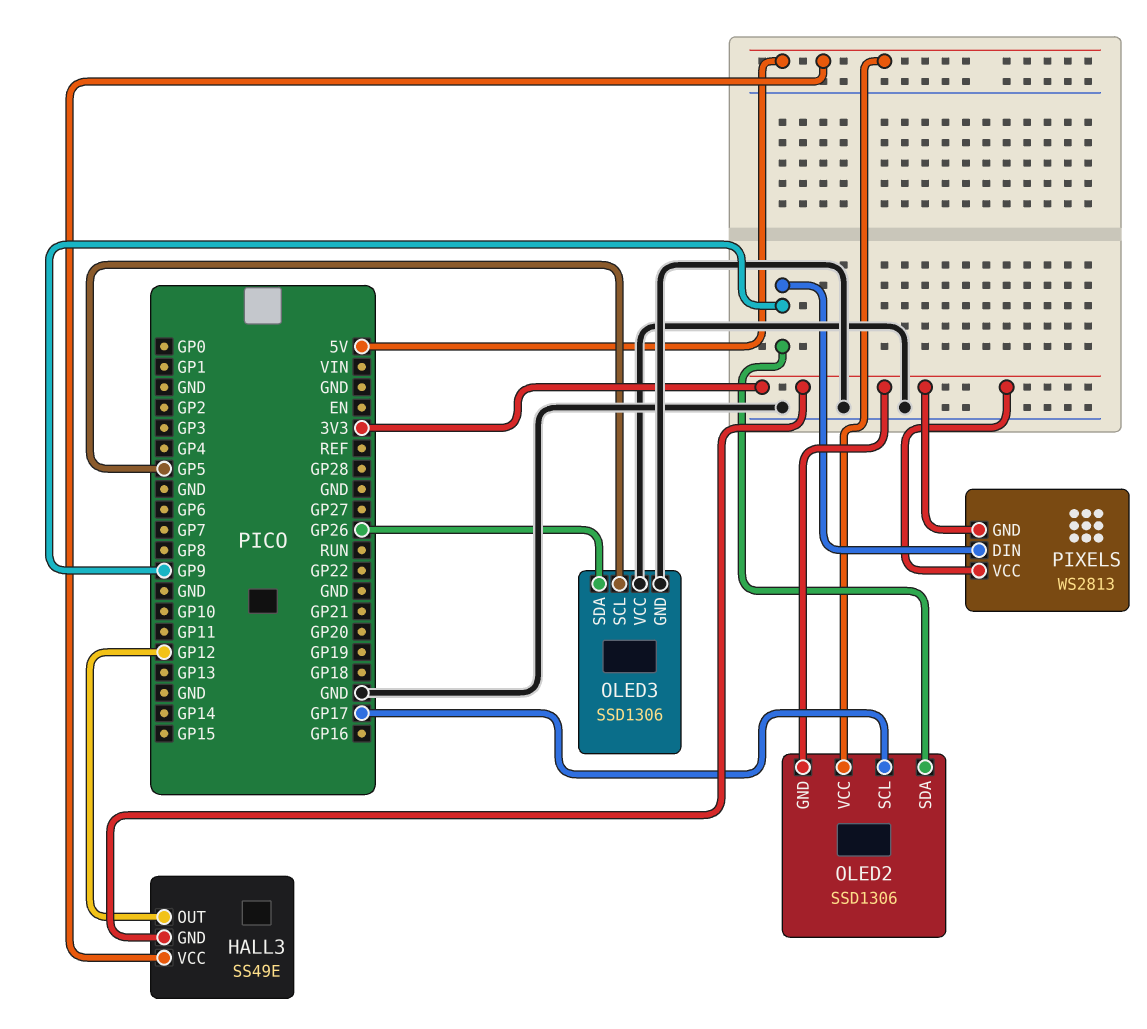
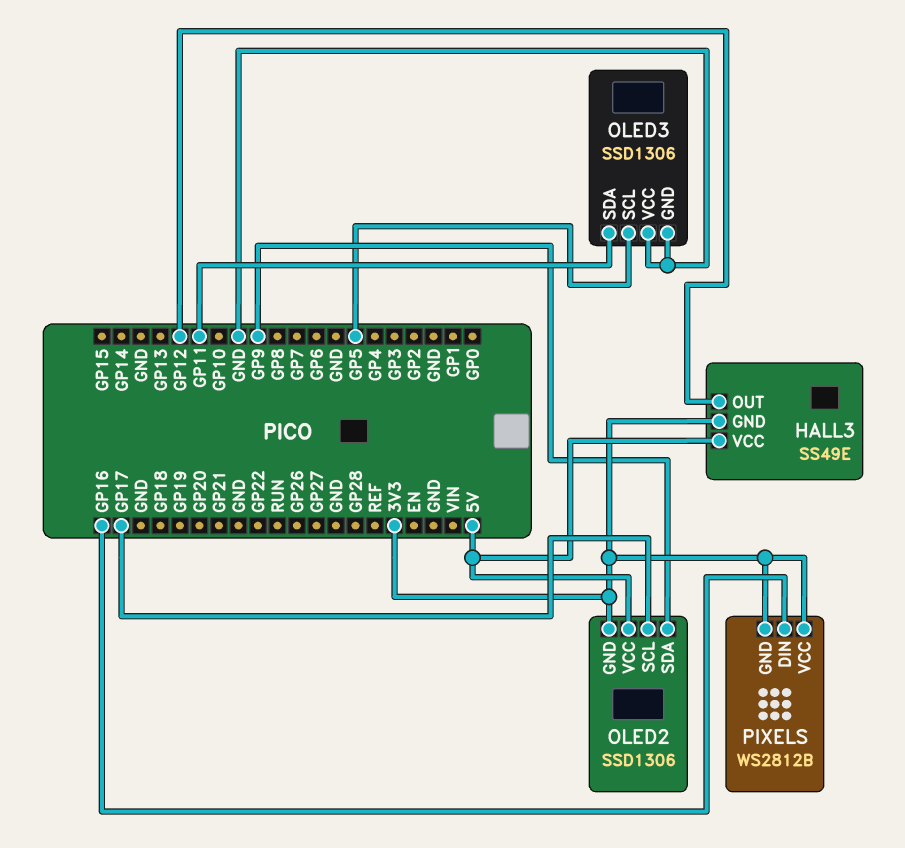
OLED3 pin SDA: GP26 -> GP11
PIXELS: WS2813 -> WS2812B
PIXELS pin DIN: GP9 -> GP16

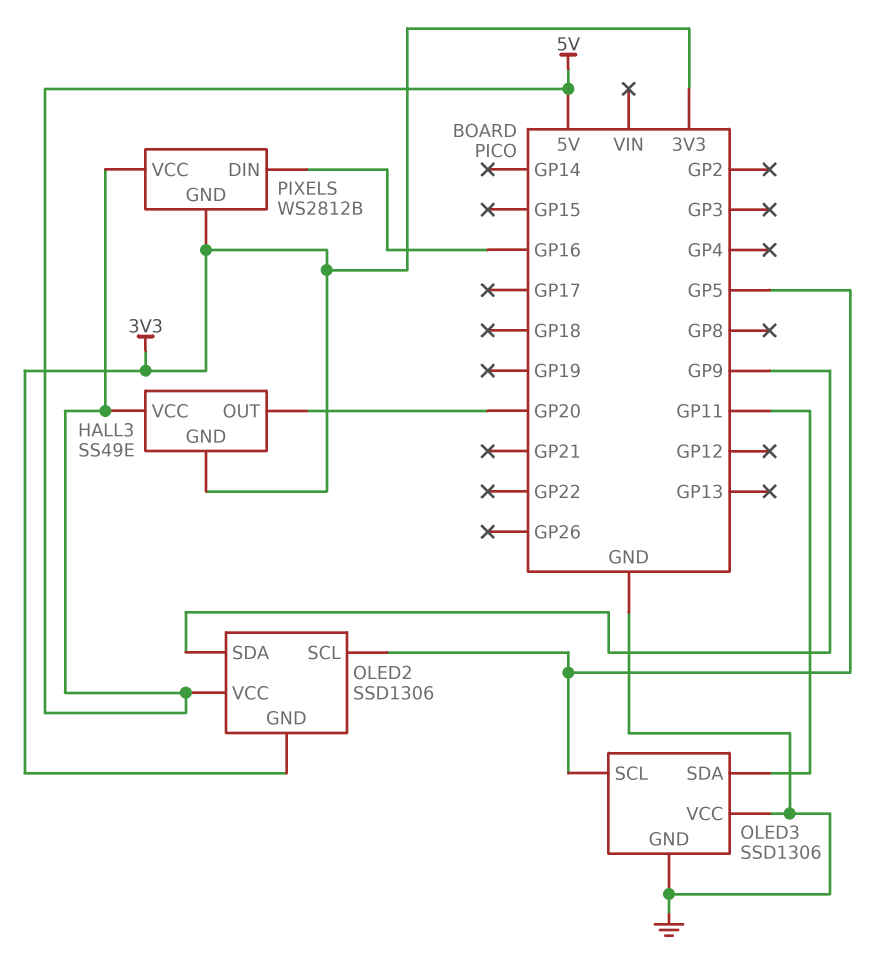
HALL3 pin OUT: GP12 -> GP20
OLED2 pin SCL: GP17 -> GP5
PIXELS pin VCC: 3V3 -> 5V

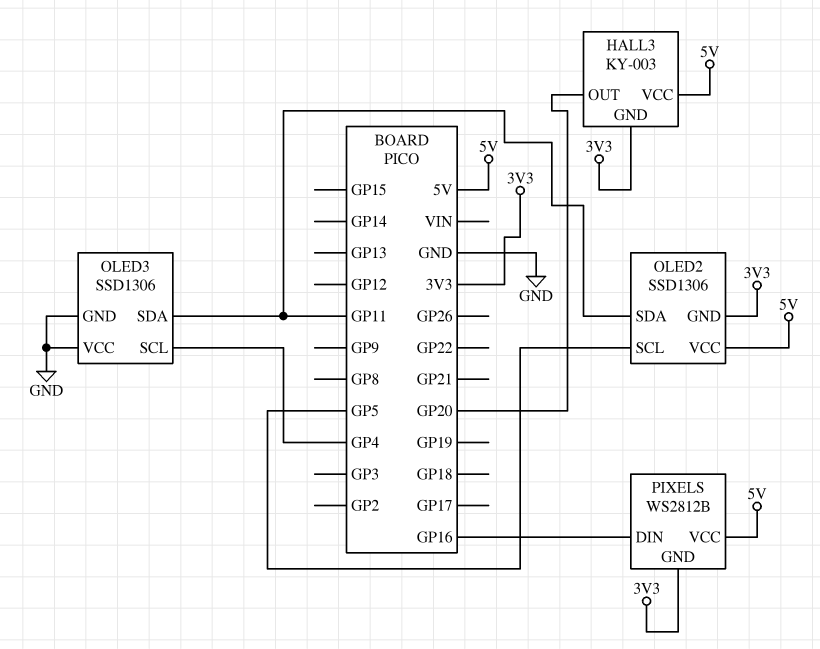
HALL3: SS49E -> KY-003
OLED2 pin SDA: GP9 -> GP11
OLED3 pin SCL: GP5 -> GP4

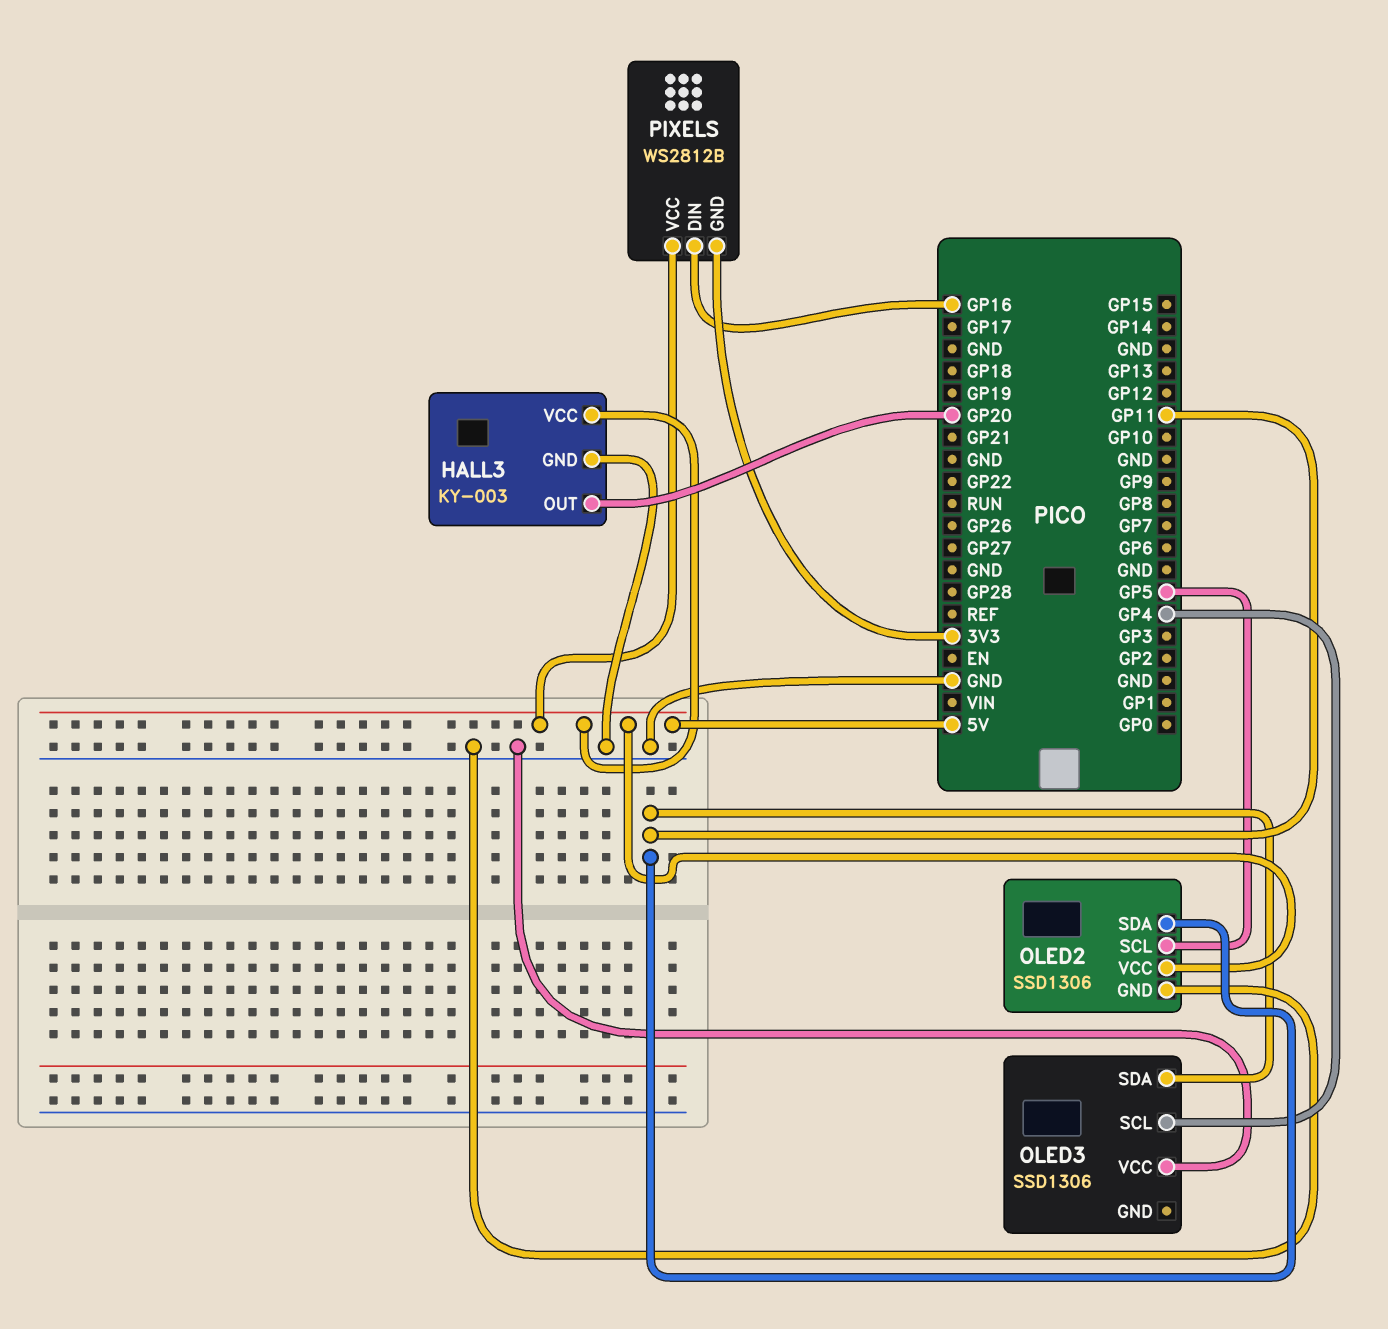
HALL3 pin GND: 3V3 -> GND
OLED2 pin GND: 3V3 -> GND
OLED3 pin GND: GND -> none

